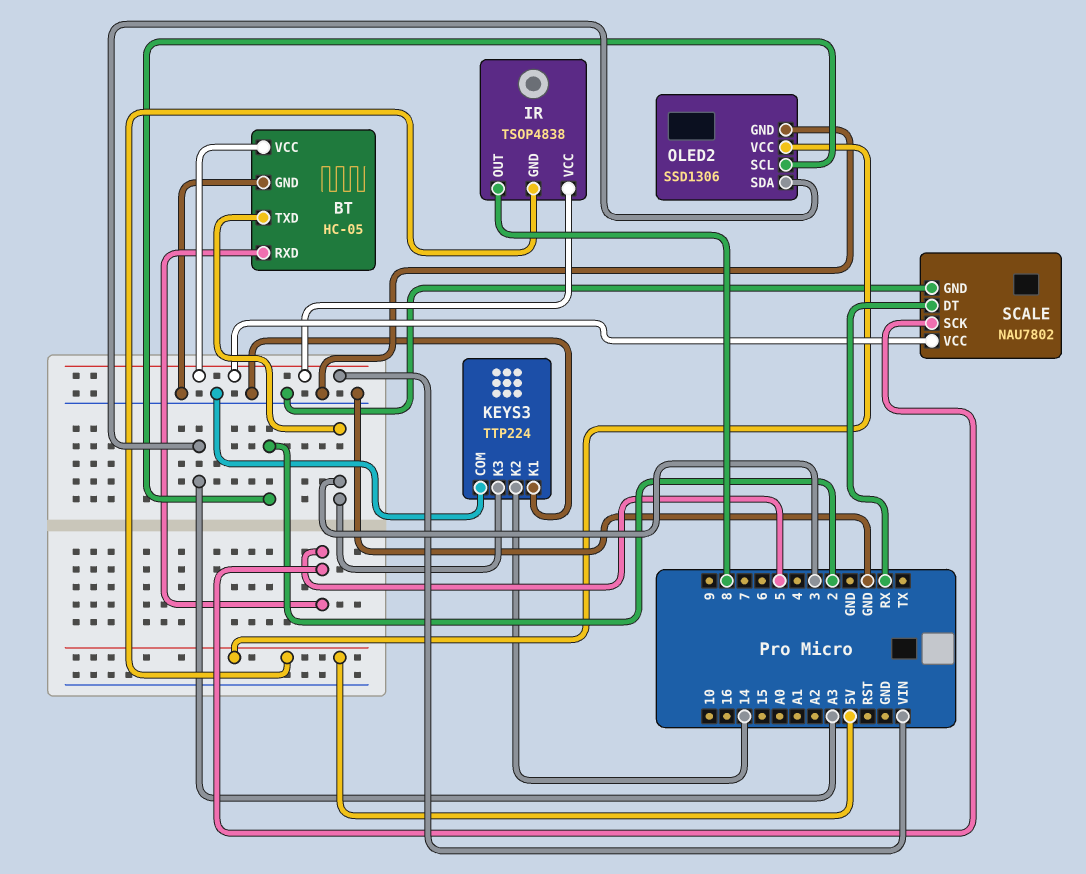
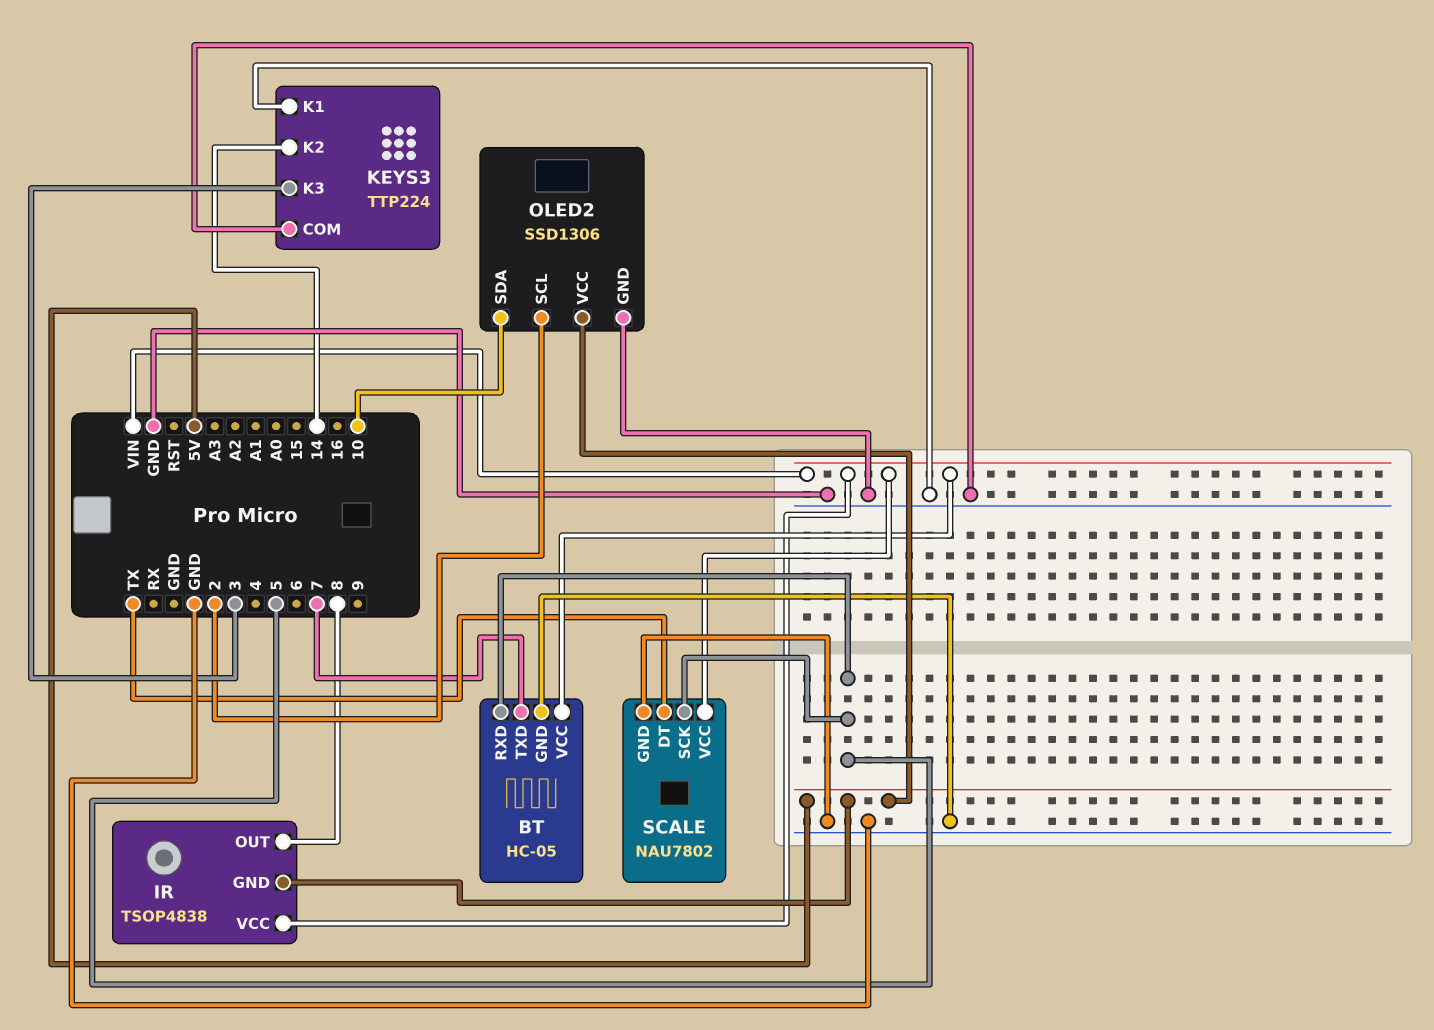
BT pin TXD: 3 -> 7
OLED2 pin SDA: A3 -> 10
SCALE pin DT: RX -> TX

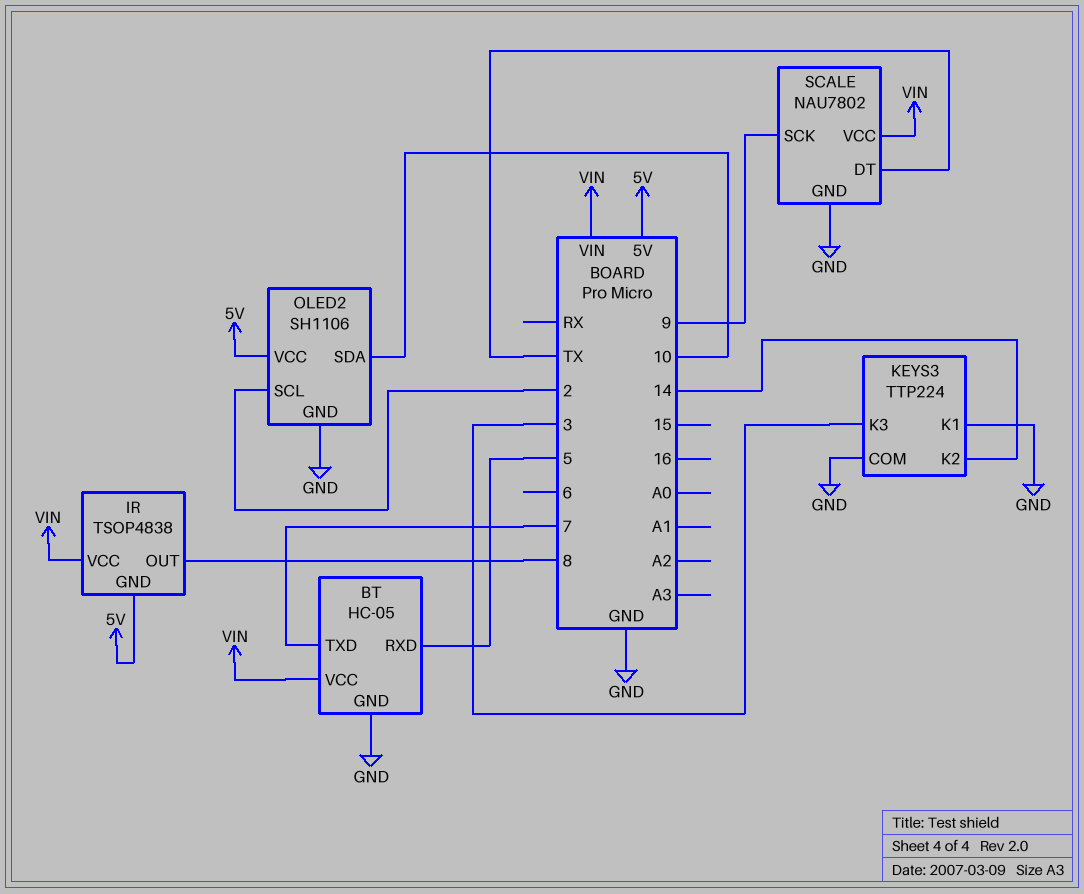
OLED2: SSD1306 -> SH1106
SCALE pin SCK: 5 -> 9

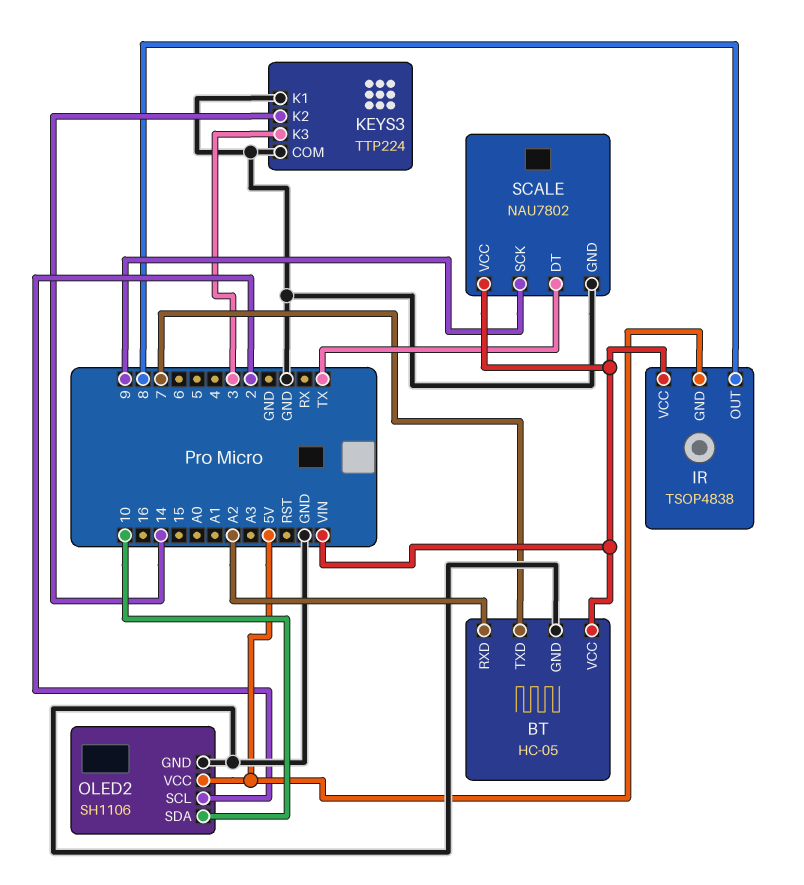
BT pin RXD: 5 -> A2

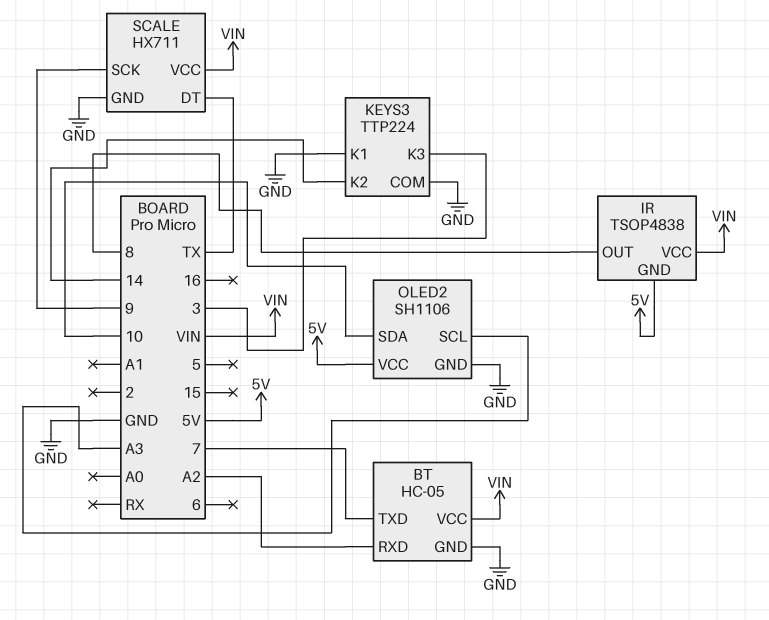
OLED2 pin SCL: 2 -> A3
SCALE: NAU7802 -> HX711

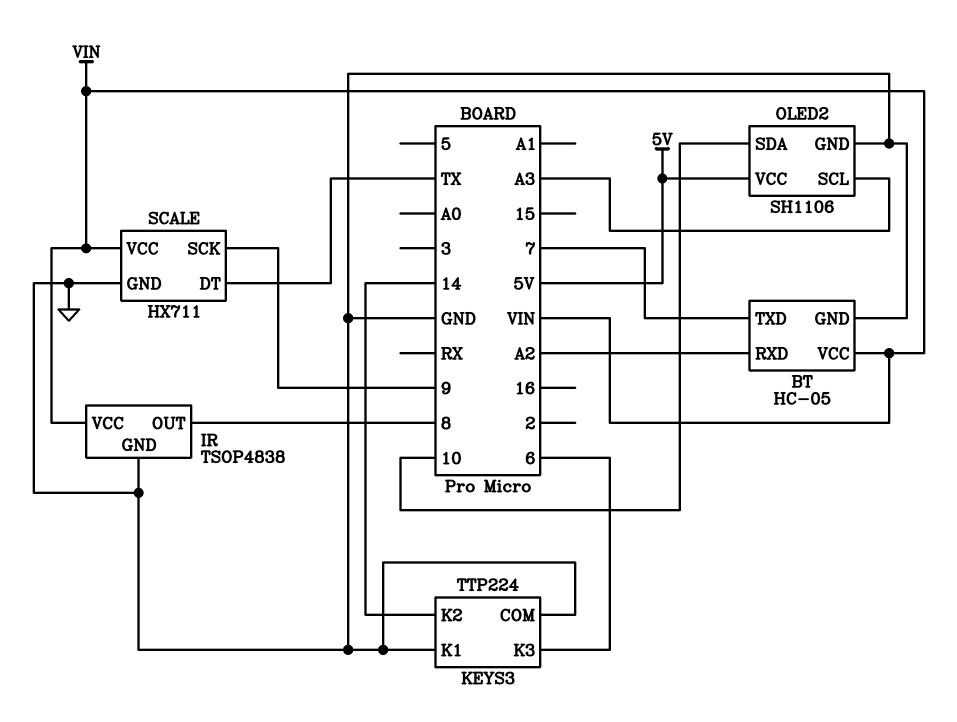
IR pin GND: 5V -> GND
KEYS3 pin K3: 3 -> 6

